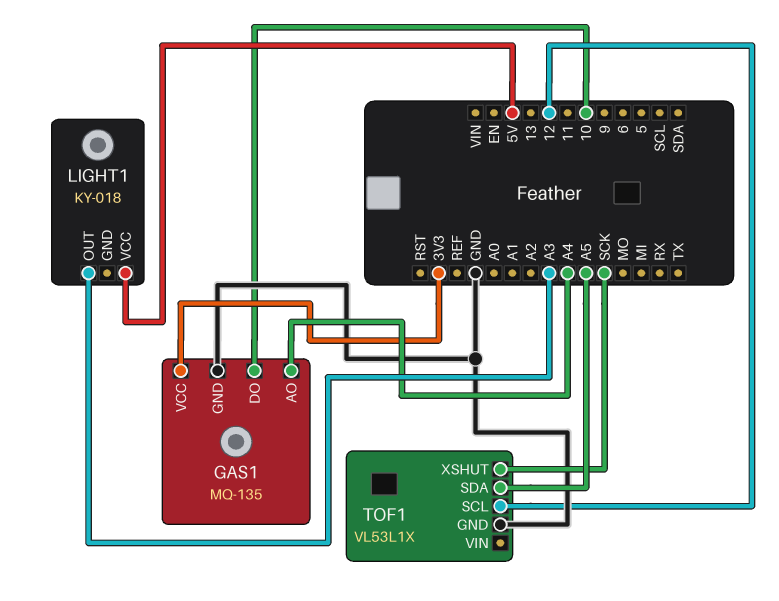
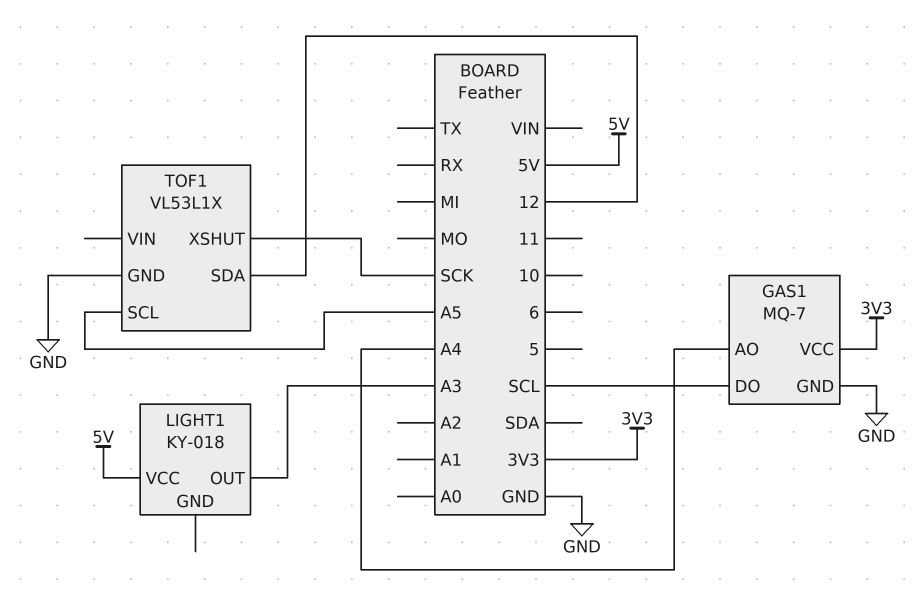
GAS1: MQ-135 -> MQ-7
GAS1 pin DO: 10 -> SCL
TOF1 pin SCL: 12 -> A5
TOF1 pin SDA: A5 -> 12

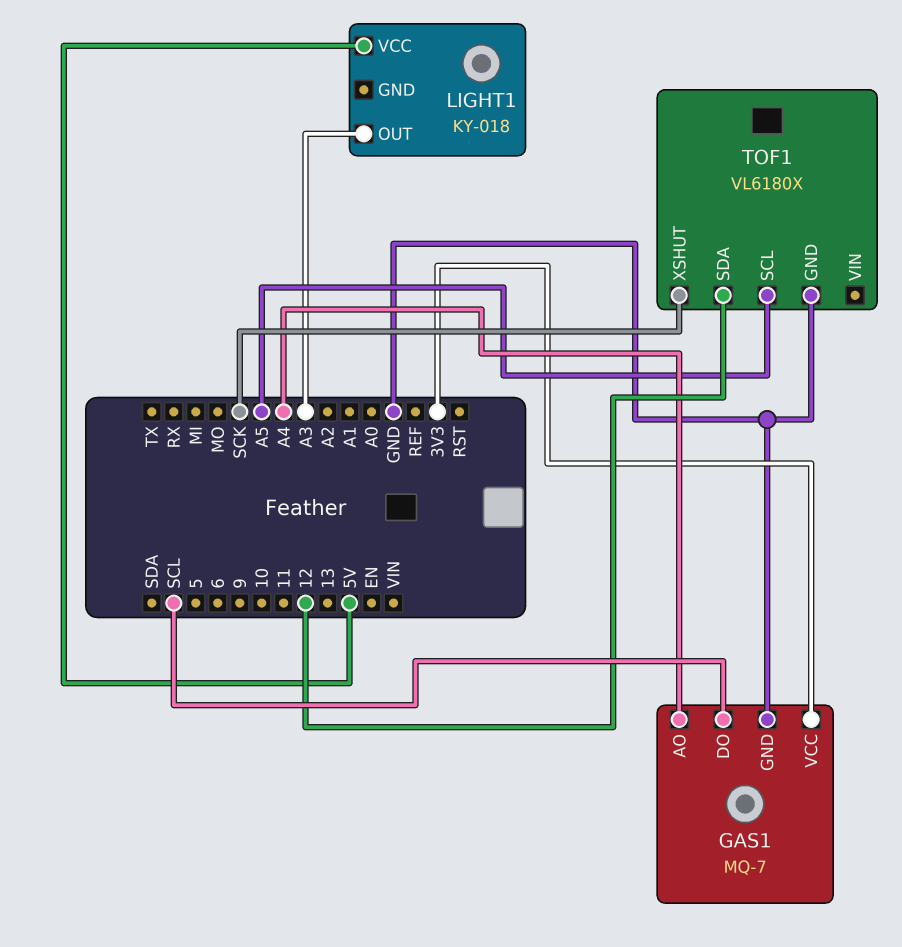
TOF1: VL53L1X -> VL6180X

